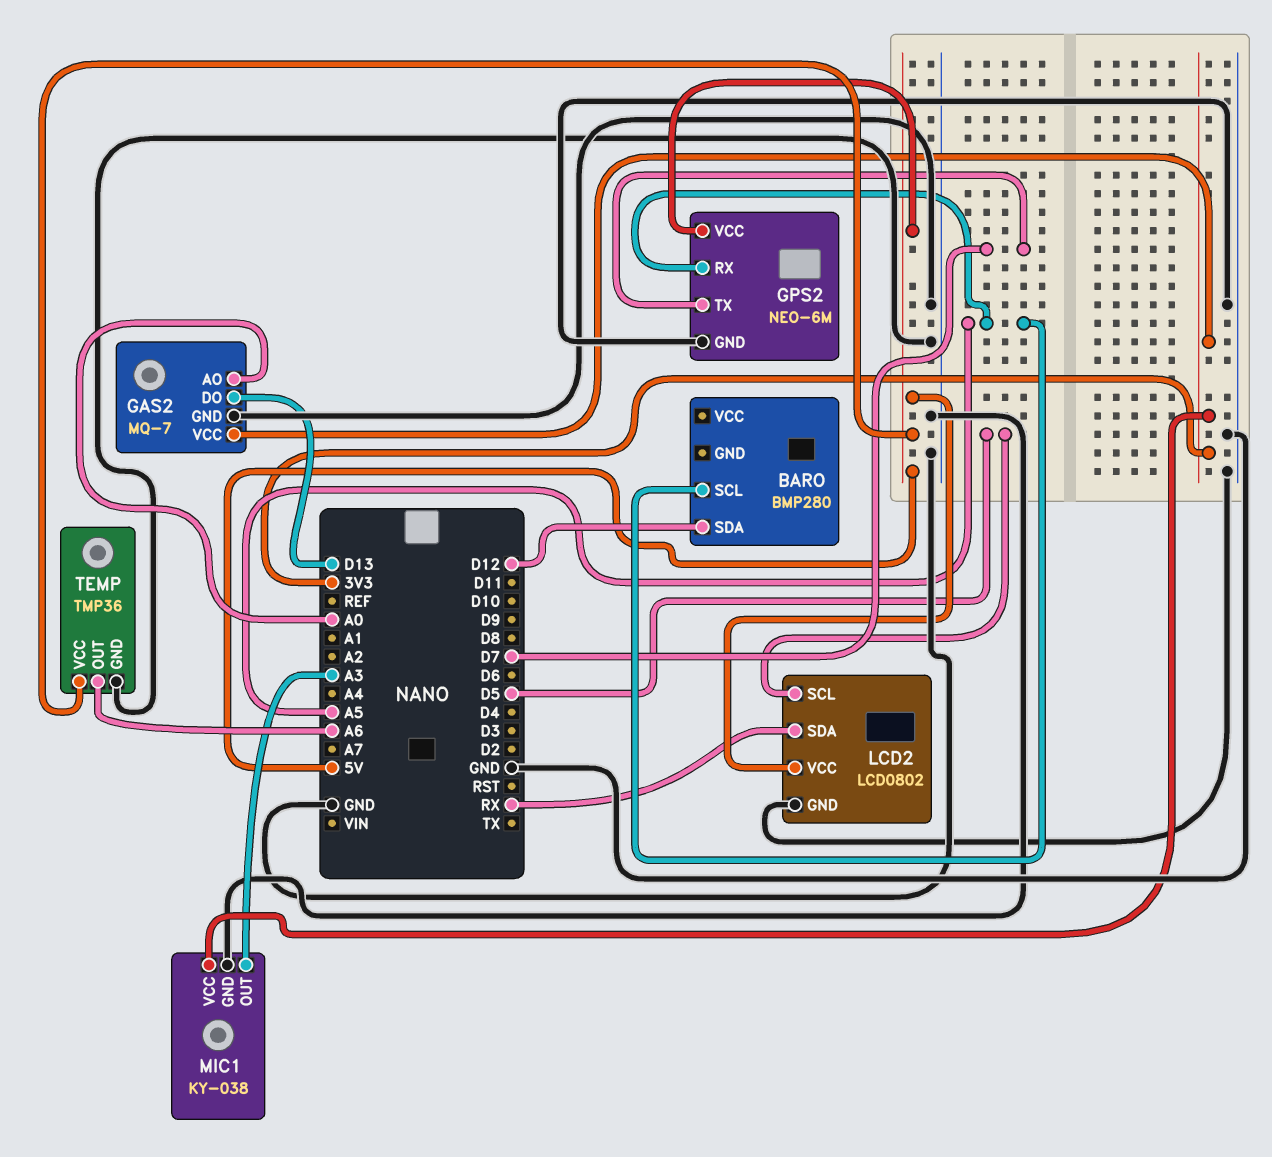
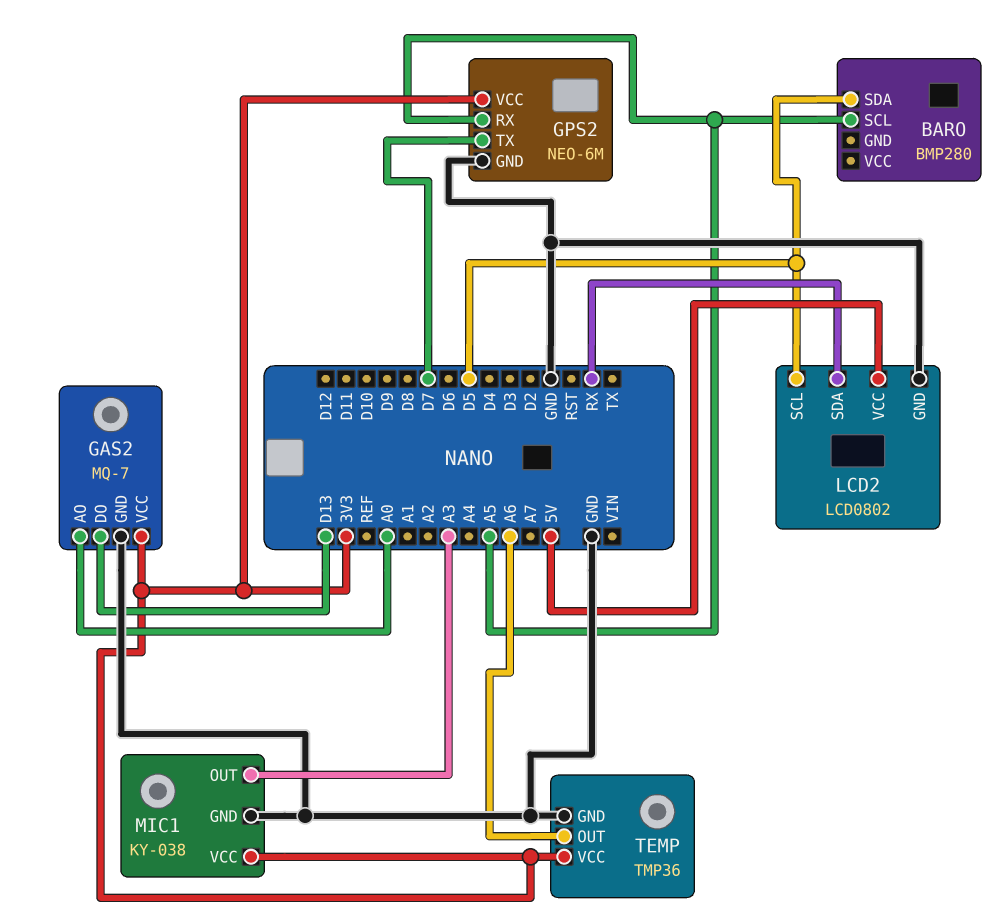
BARO pin SDA: D12 -> D5
GPS2 pin VCC: 5V -> 3V3
TEMP pin VCC: 5V -> 3V3

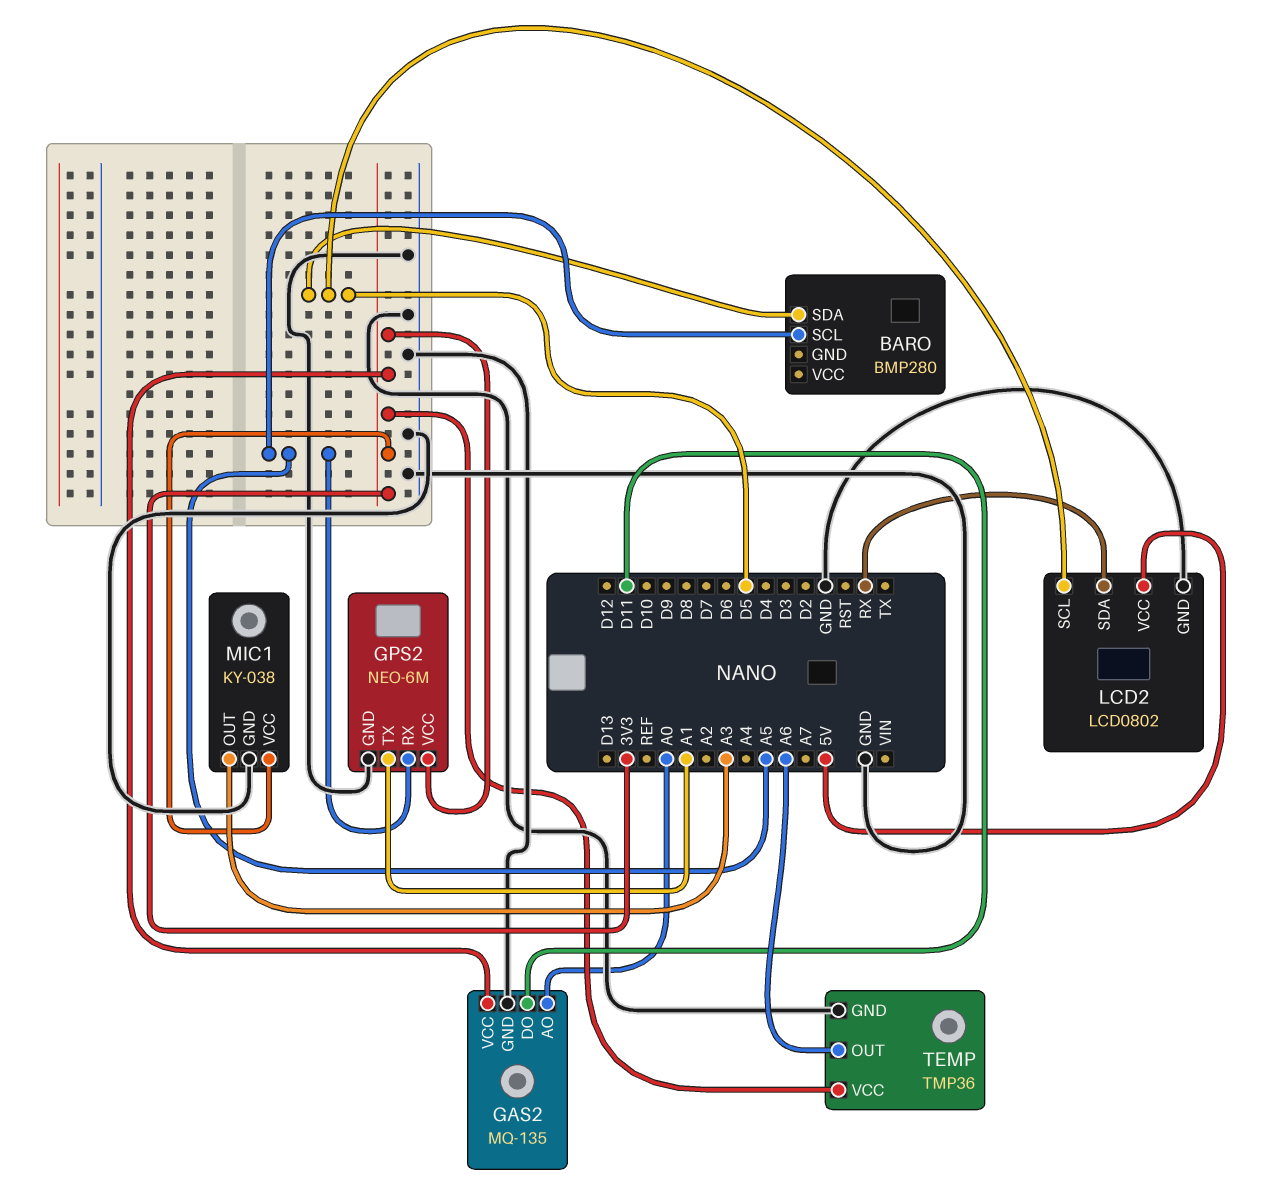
GAS2: MQ-7 -> MQ-135
GAS2 pin DO: D13 -> D11
GPS2 pin TX: D7 -> A1

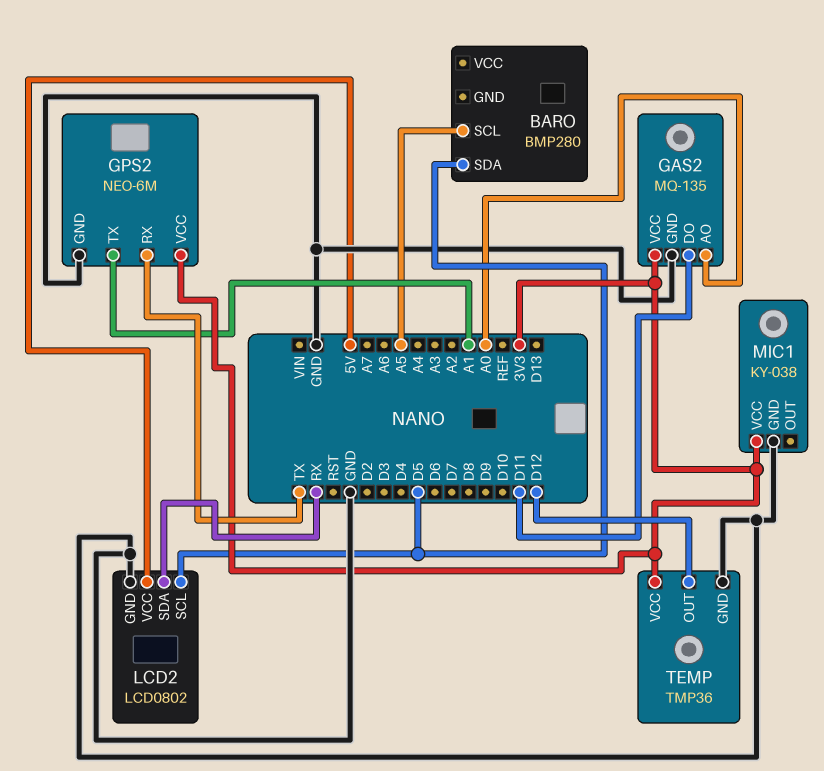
GPS2 pin RX: A5 -> TX
MIC1 pin OUT: A3 -> none
TEMP pin OUT: A6 -> D12

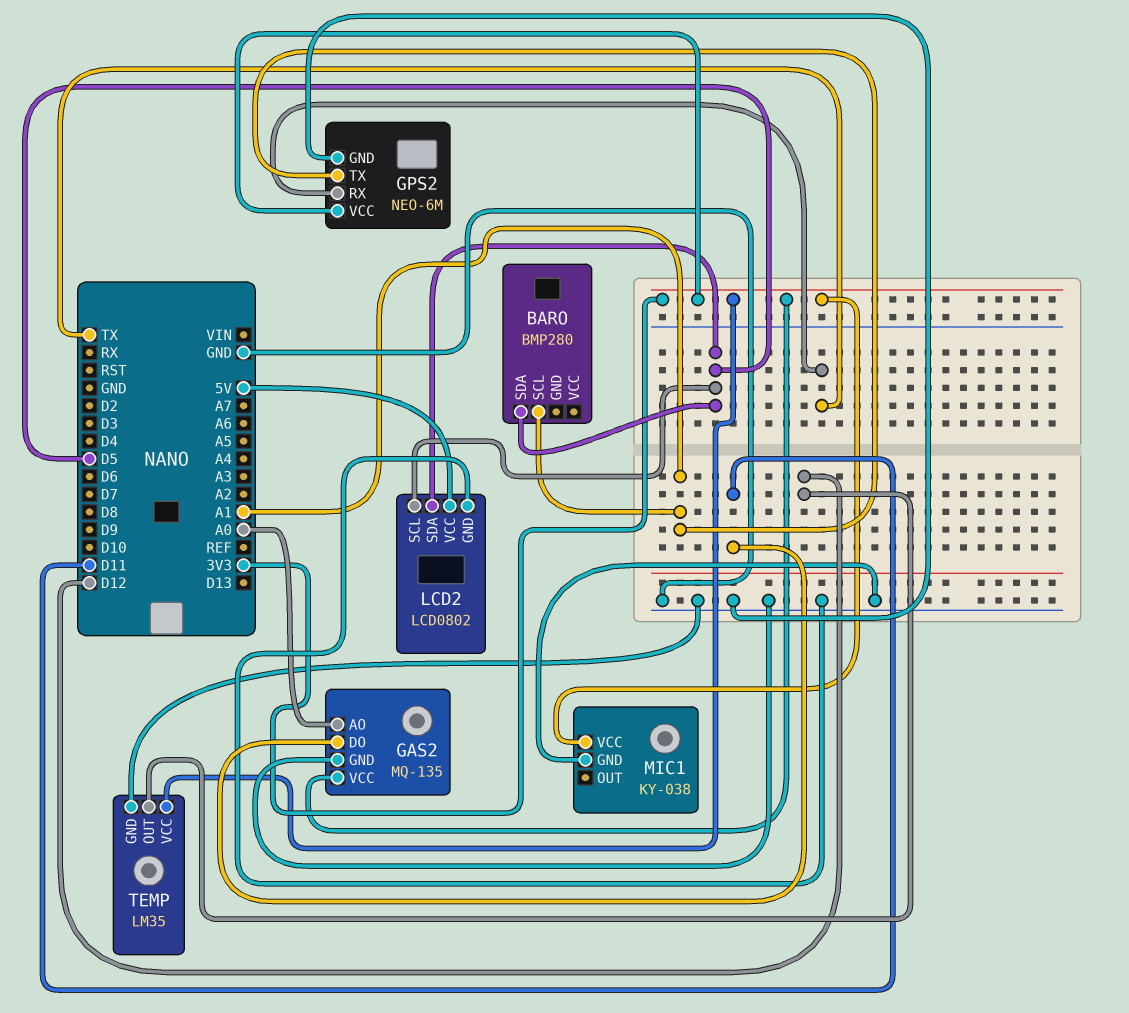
BARO pin SCL: A5 -> A1
LCD2 pin SDA: RX -> D5
TEMP: TMP36 -> LM35

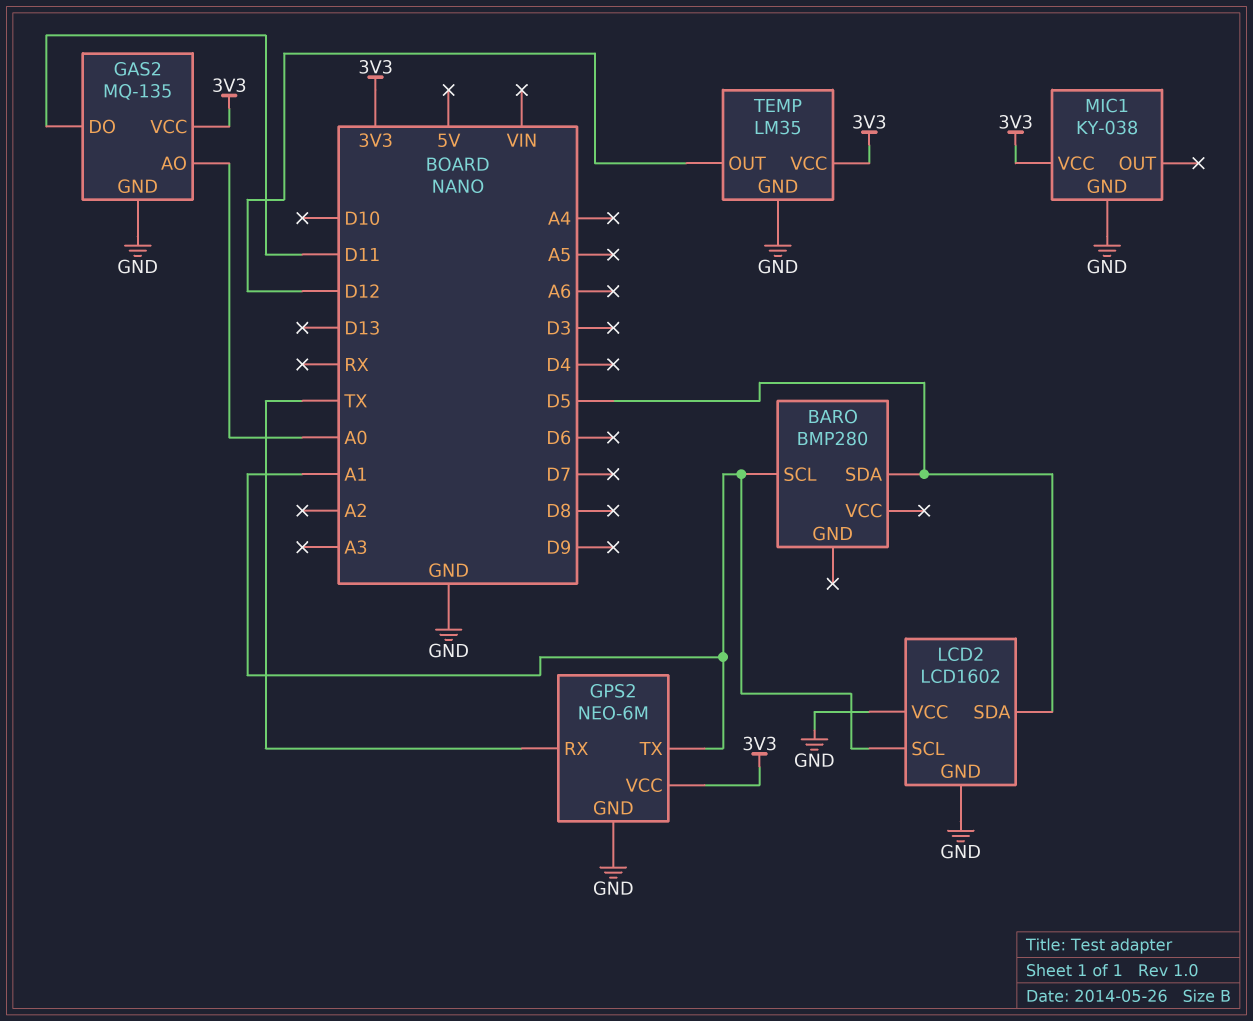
LCD2: LCD0802 -> LCD1602
LCD2 pin SCL: D5 -> A1
LCD2 pin VCC: 5V -> GND

